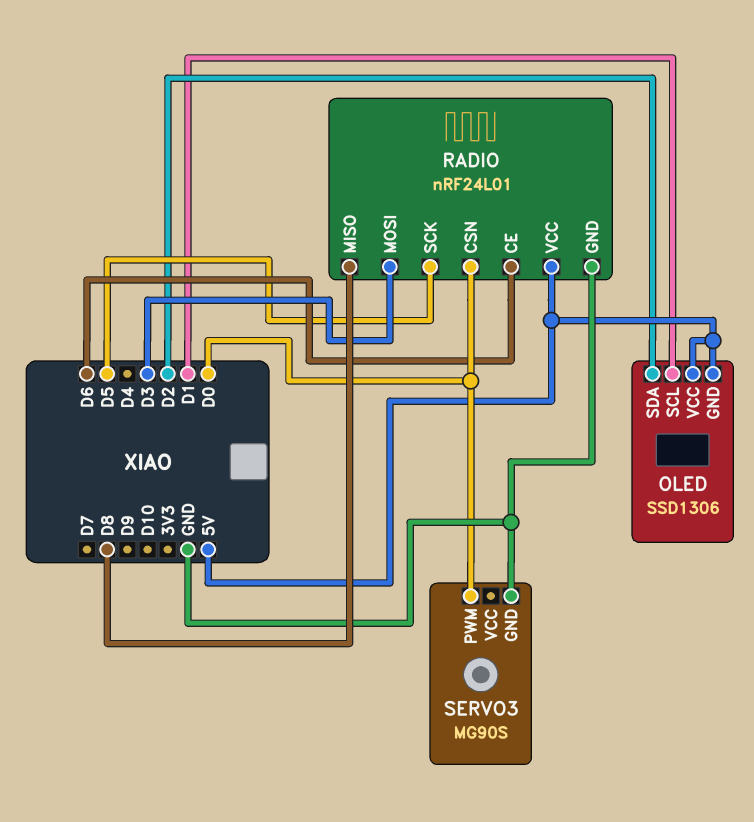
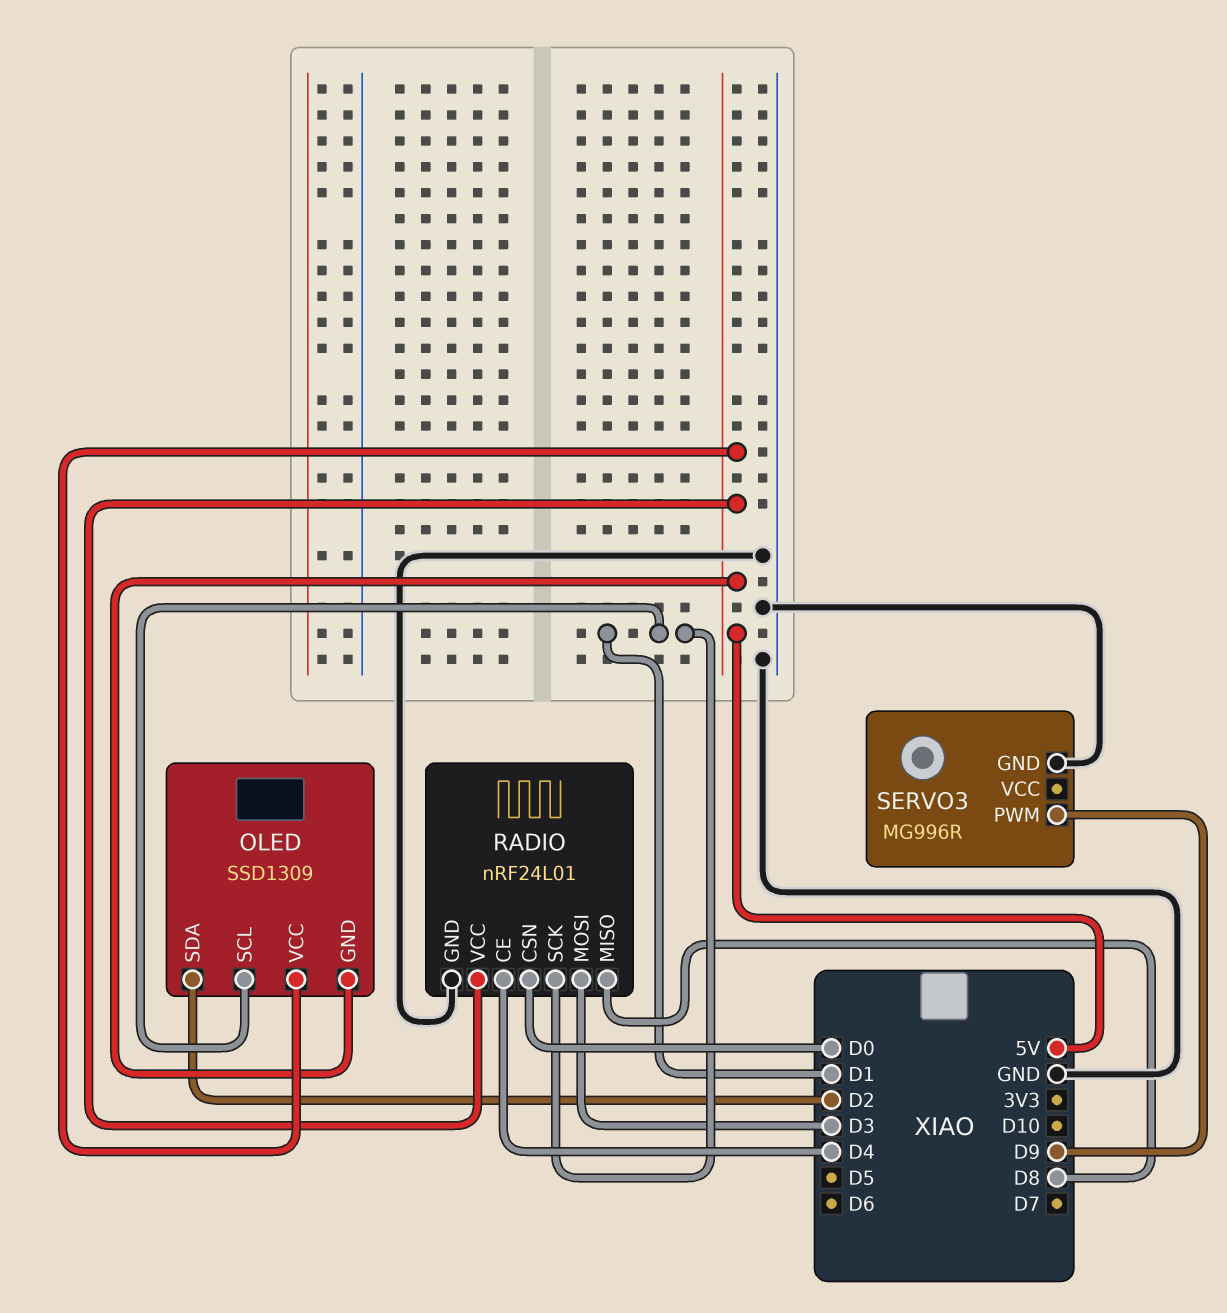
OLED: SSD1306 -> SSD1309
RADIO pin CE: D6 -> D4
RADIO pin SCK: D5 -> D1
SERVO3: MG90S -> MG996R
SERVO3 pin PWM: D0 -> D9

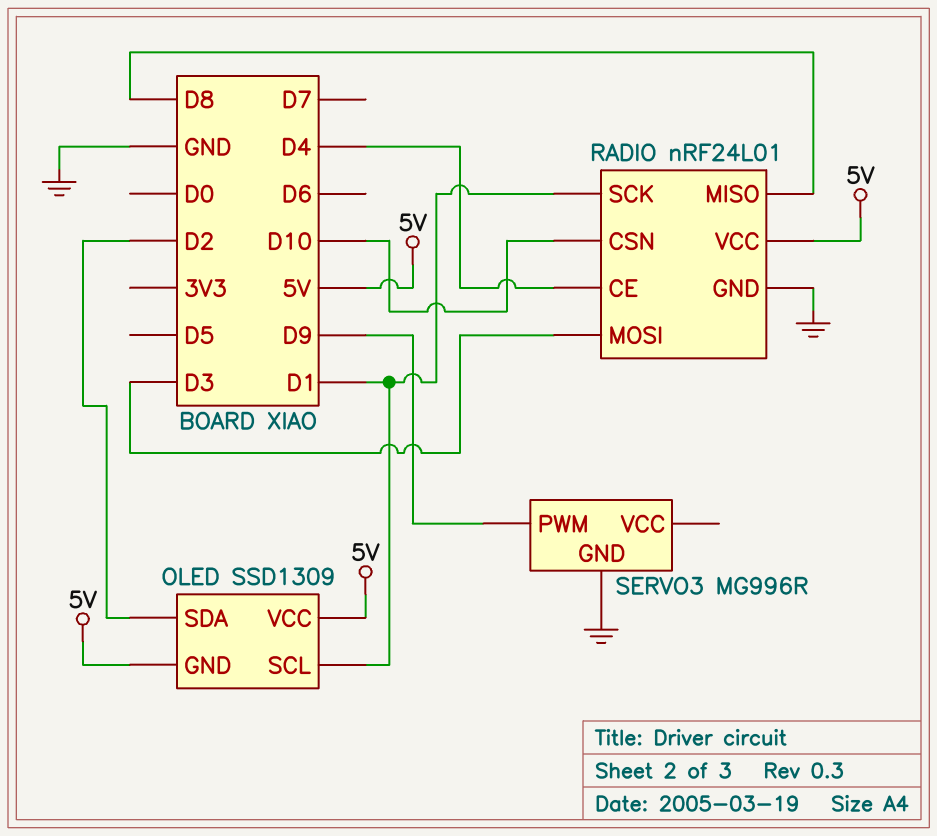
RADIO pin CSN: D0 -> D10

